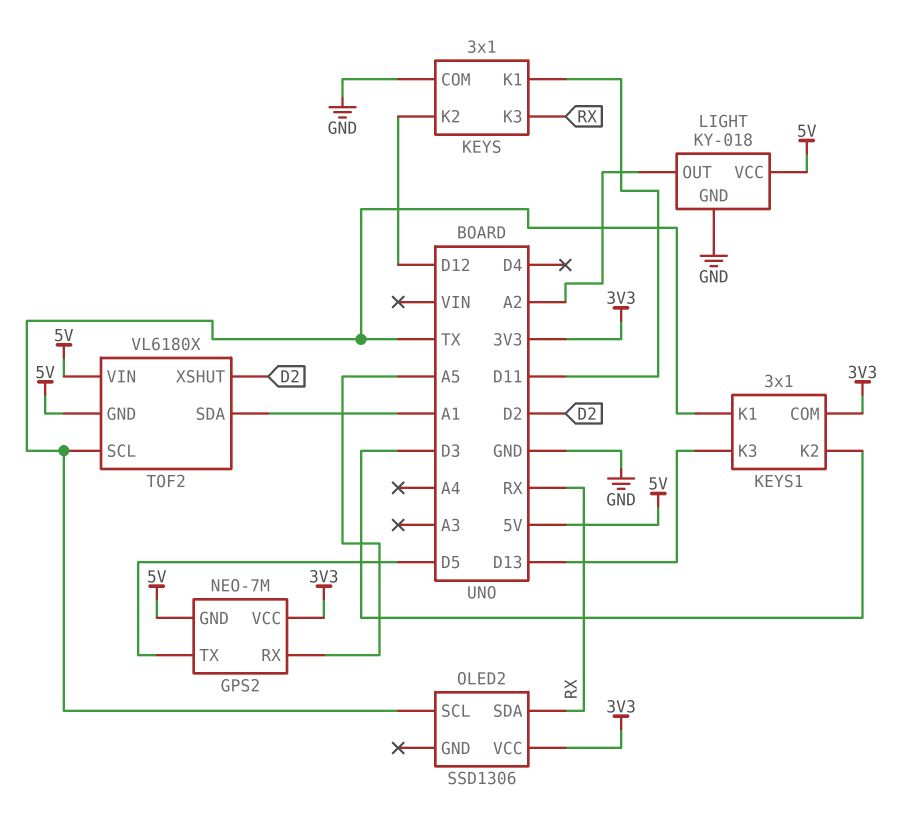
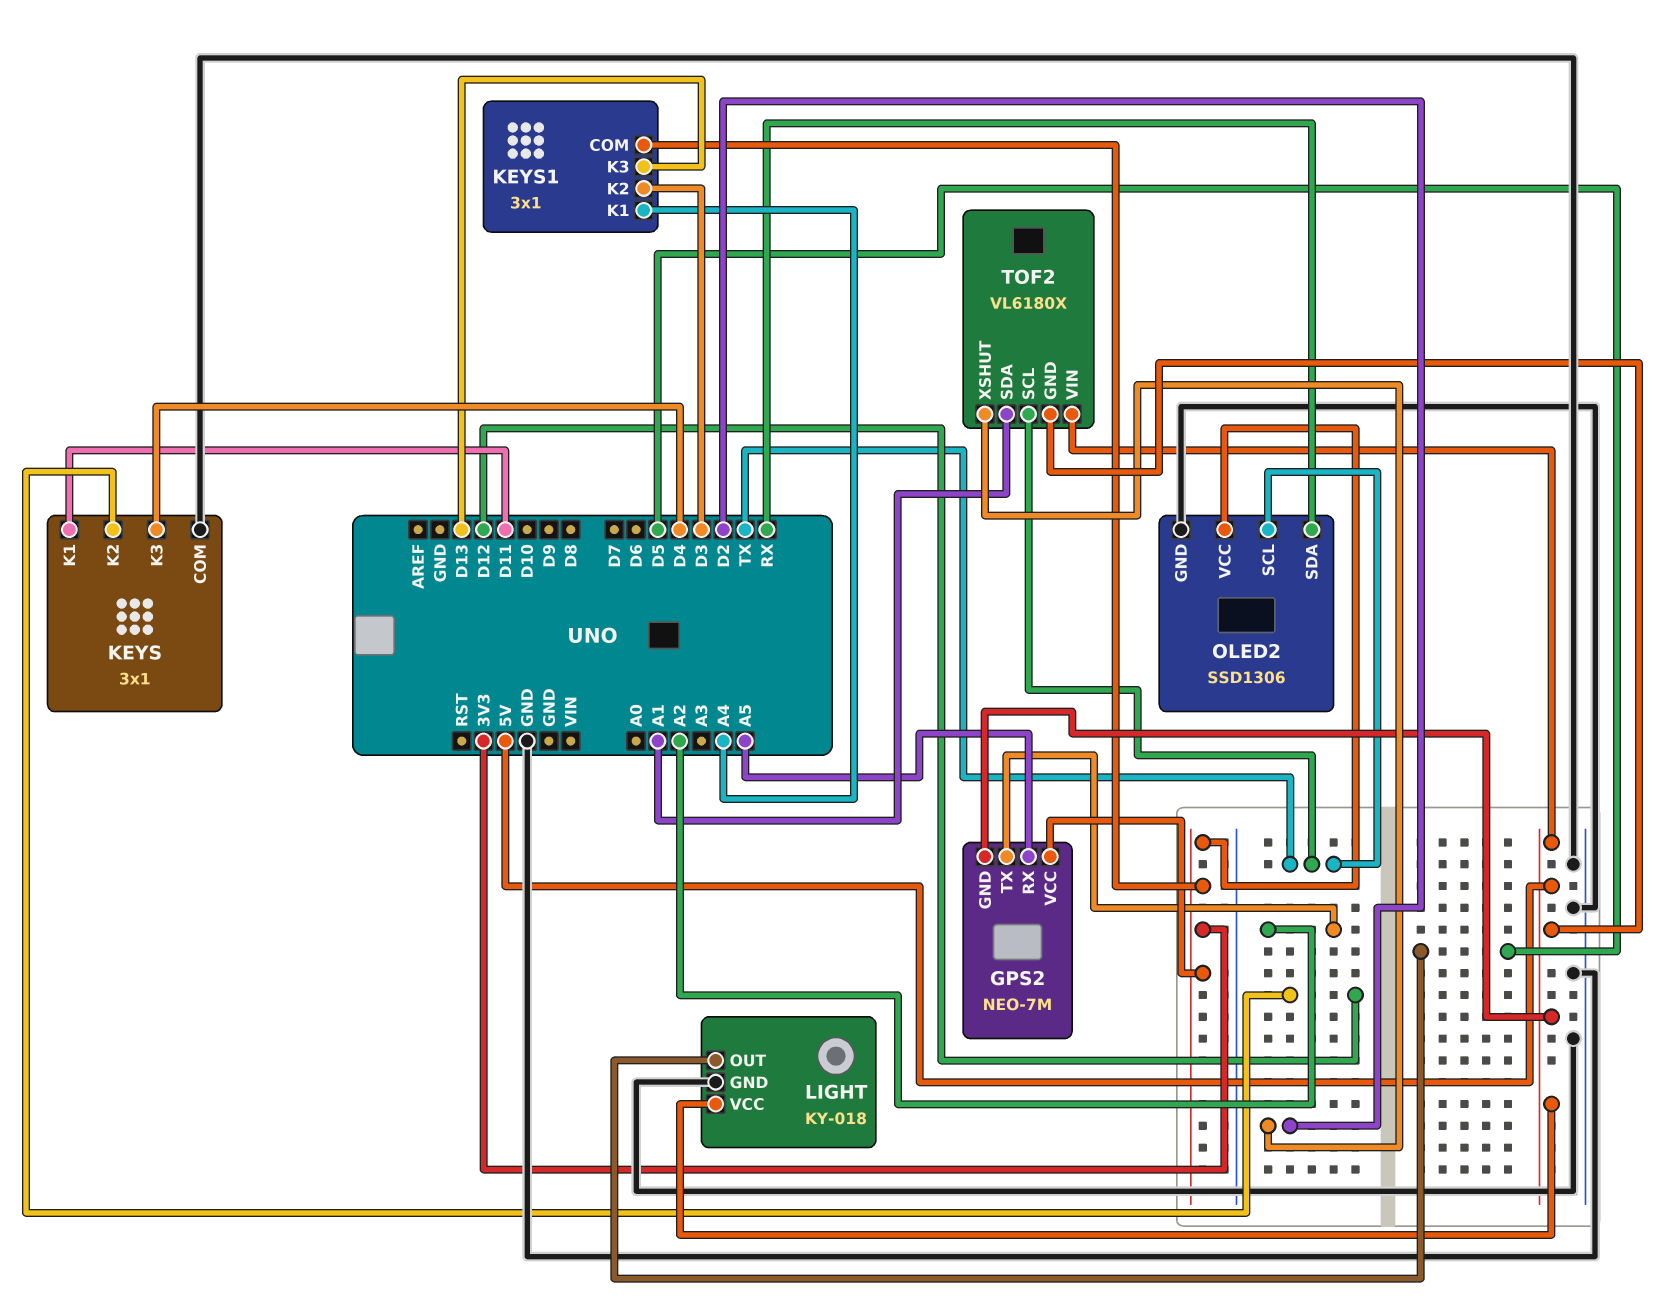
GPS2 pin TX: D5 -> A2
KEYS pin K3: RX -> D4
KEYS1 pin K1: TX -> A4
LIGHT pin OUT: A2 -> D5
OLED2 pin GND: none -> GND

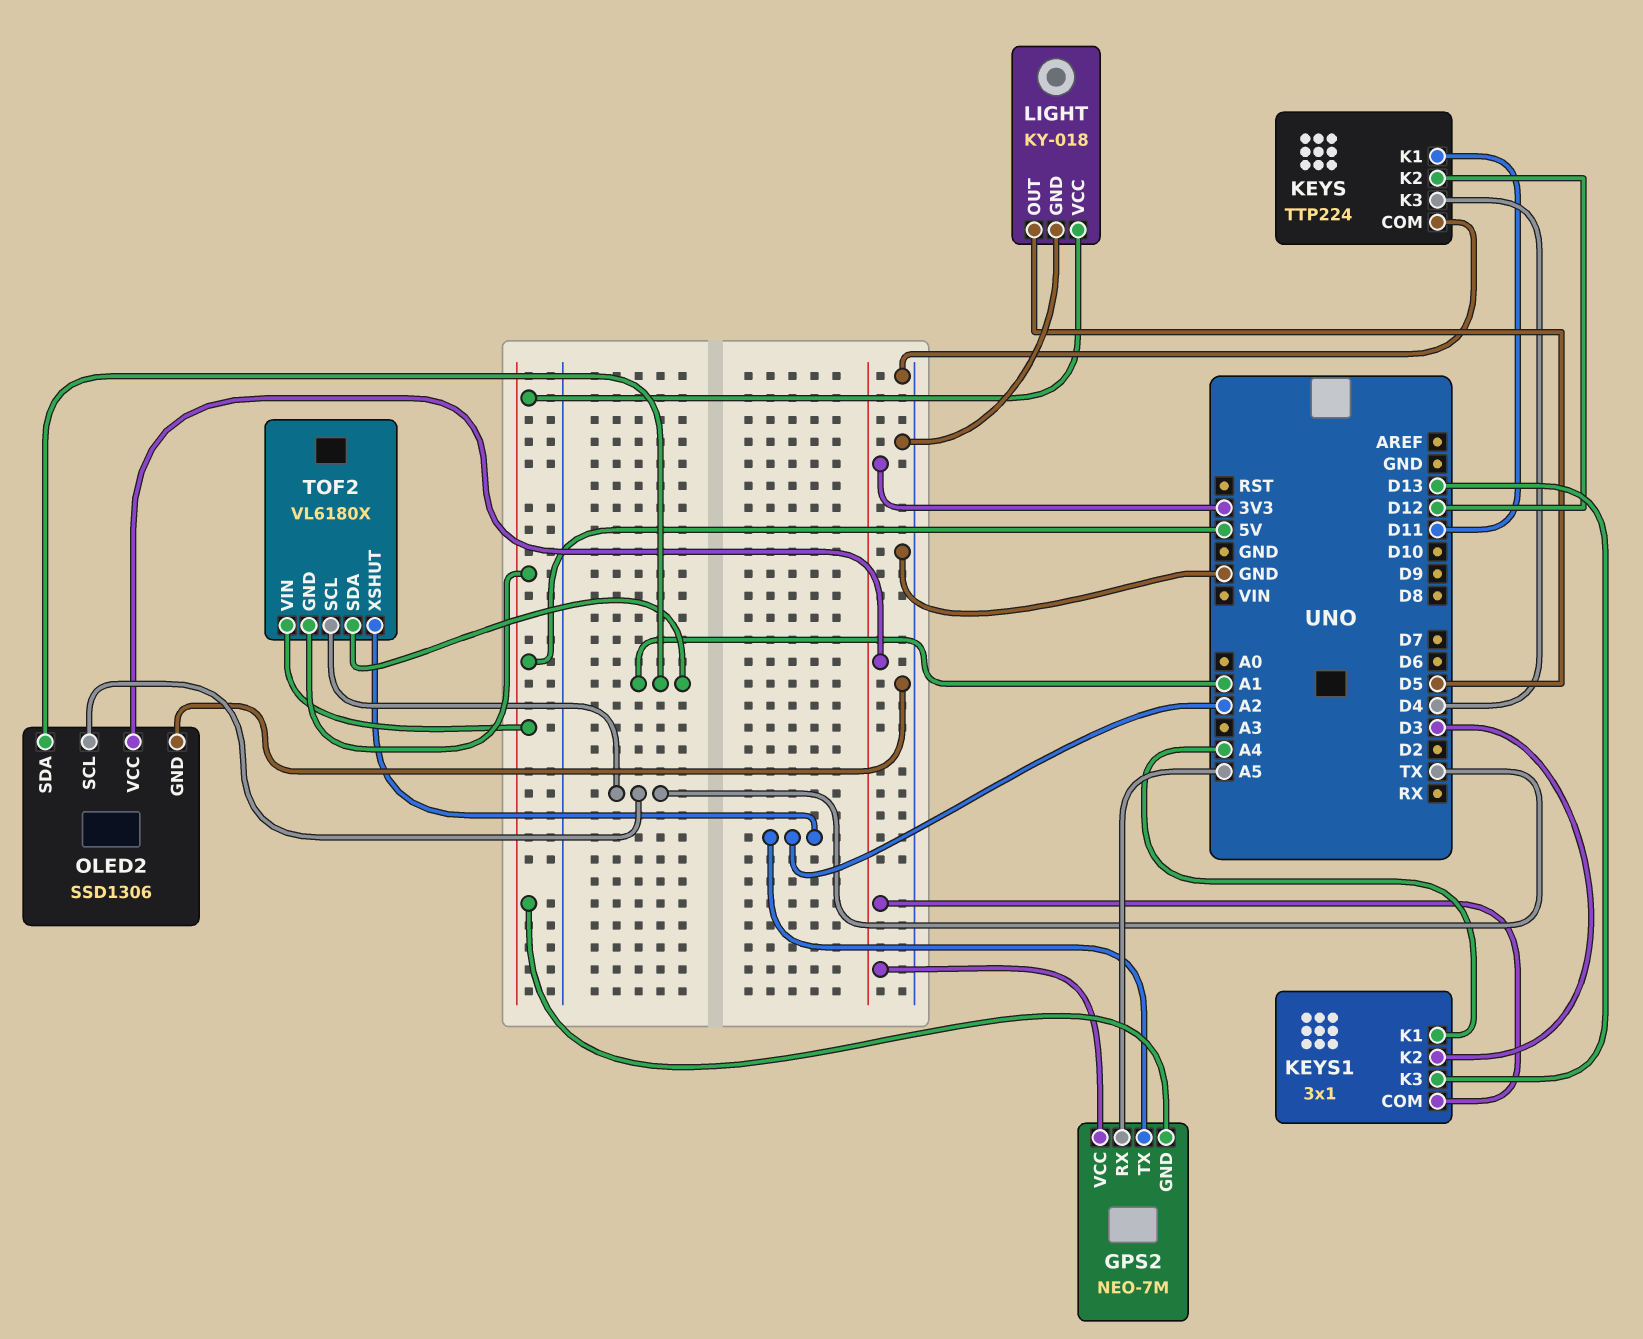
KEYS: 3x1 -> TTP224
OLED2 pin SDA: RX -> A1
TOF2 pin XSHUT: D2 -> A2

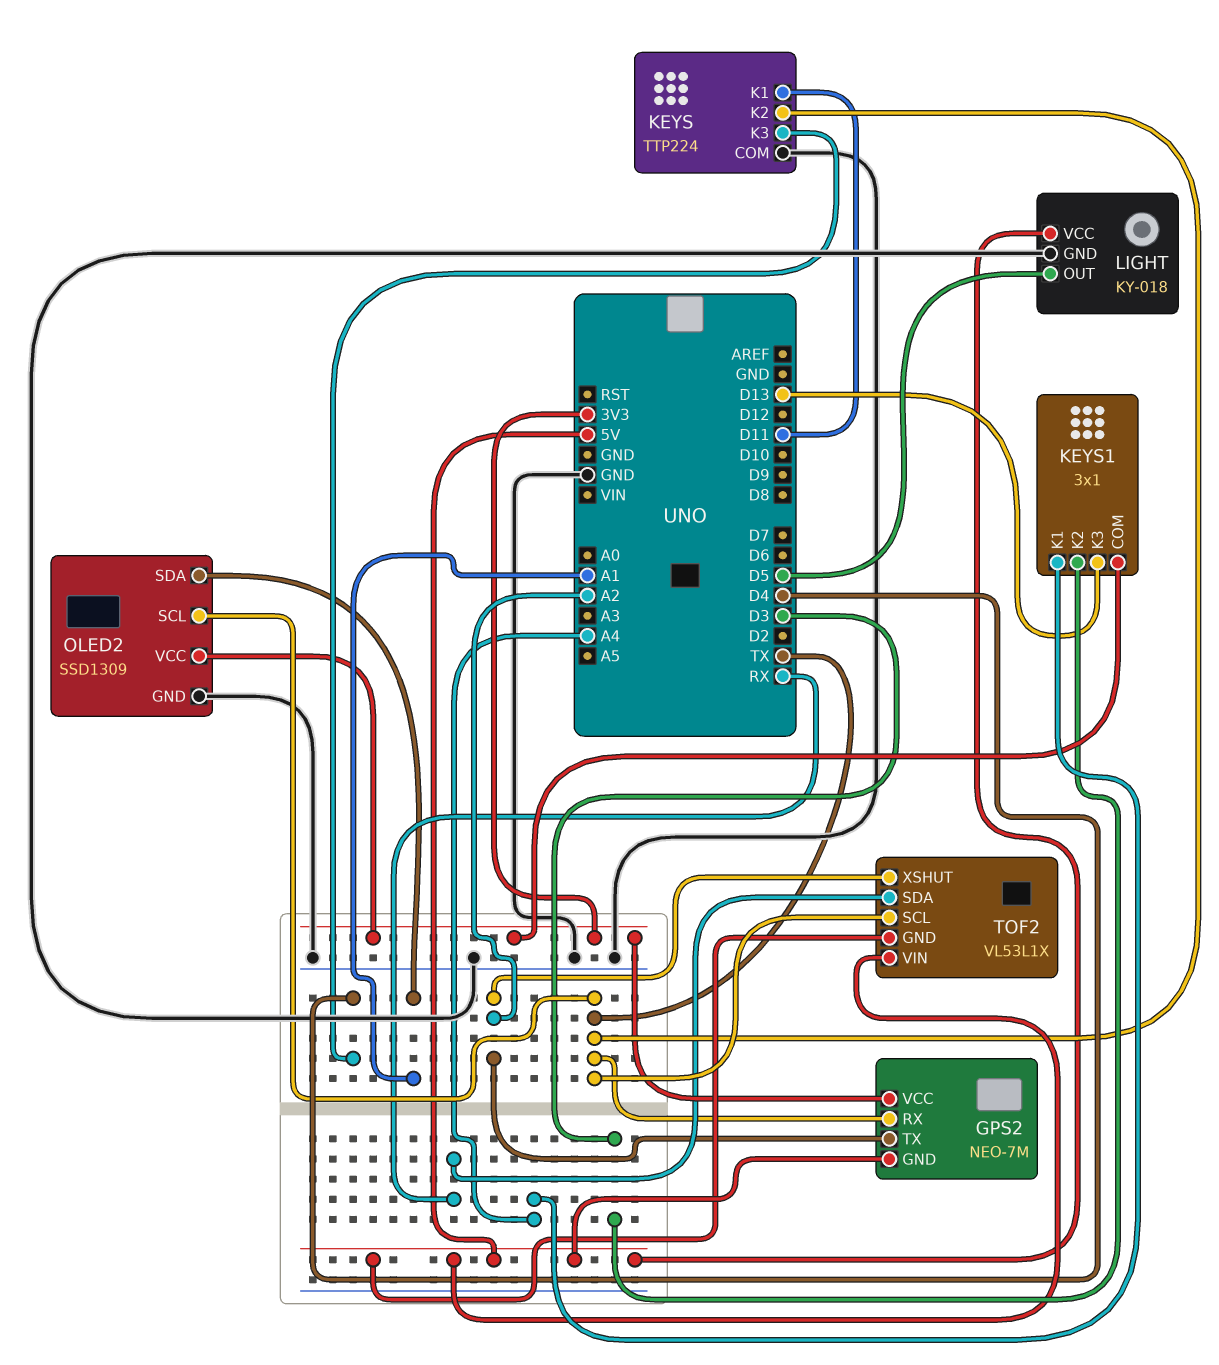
GPS2 pin RX: A5 -> TX
KEYS pin K2: D12 -> TX
OLED2: SSD1306 -> SSD1309
TOF2: VL6180X -> VL53L1X
TOF2 pin SDA: A1 -> RX

